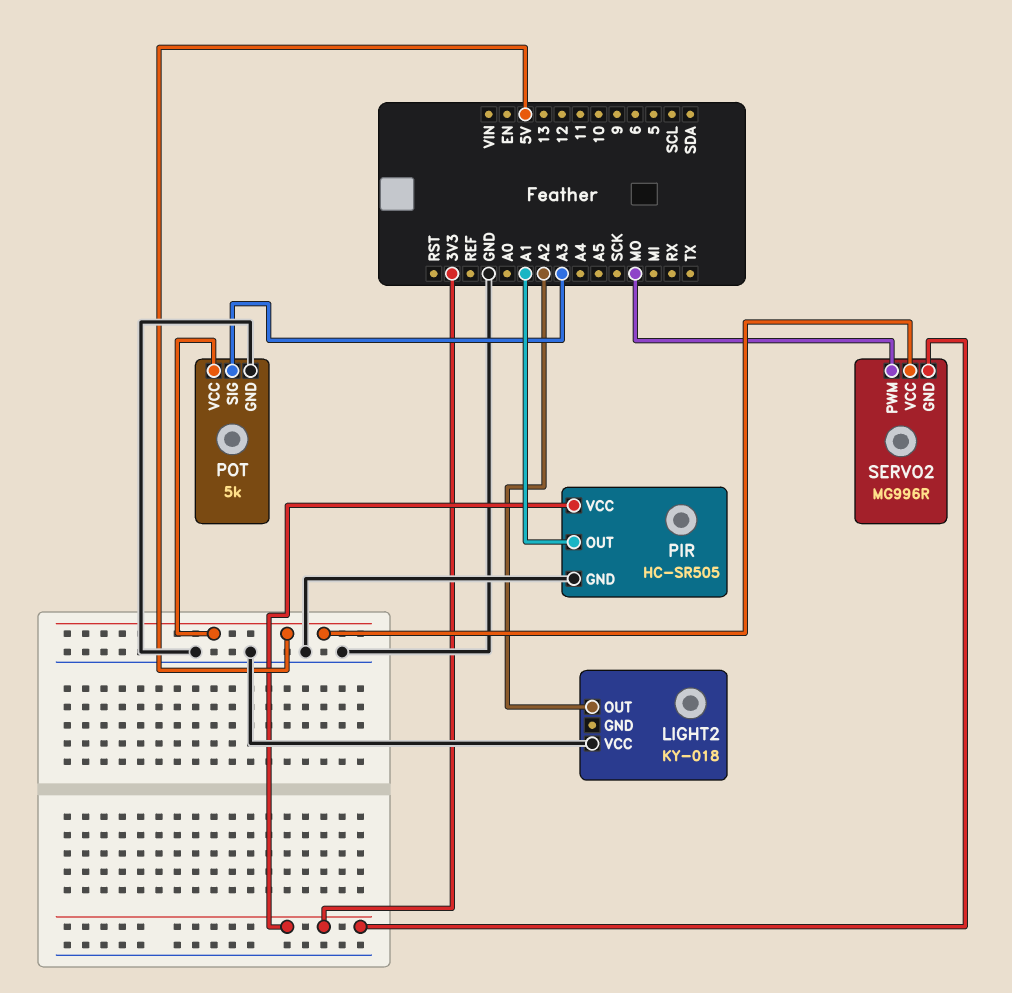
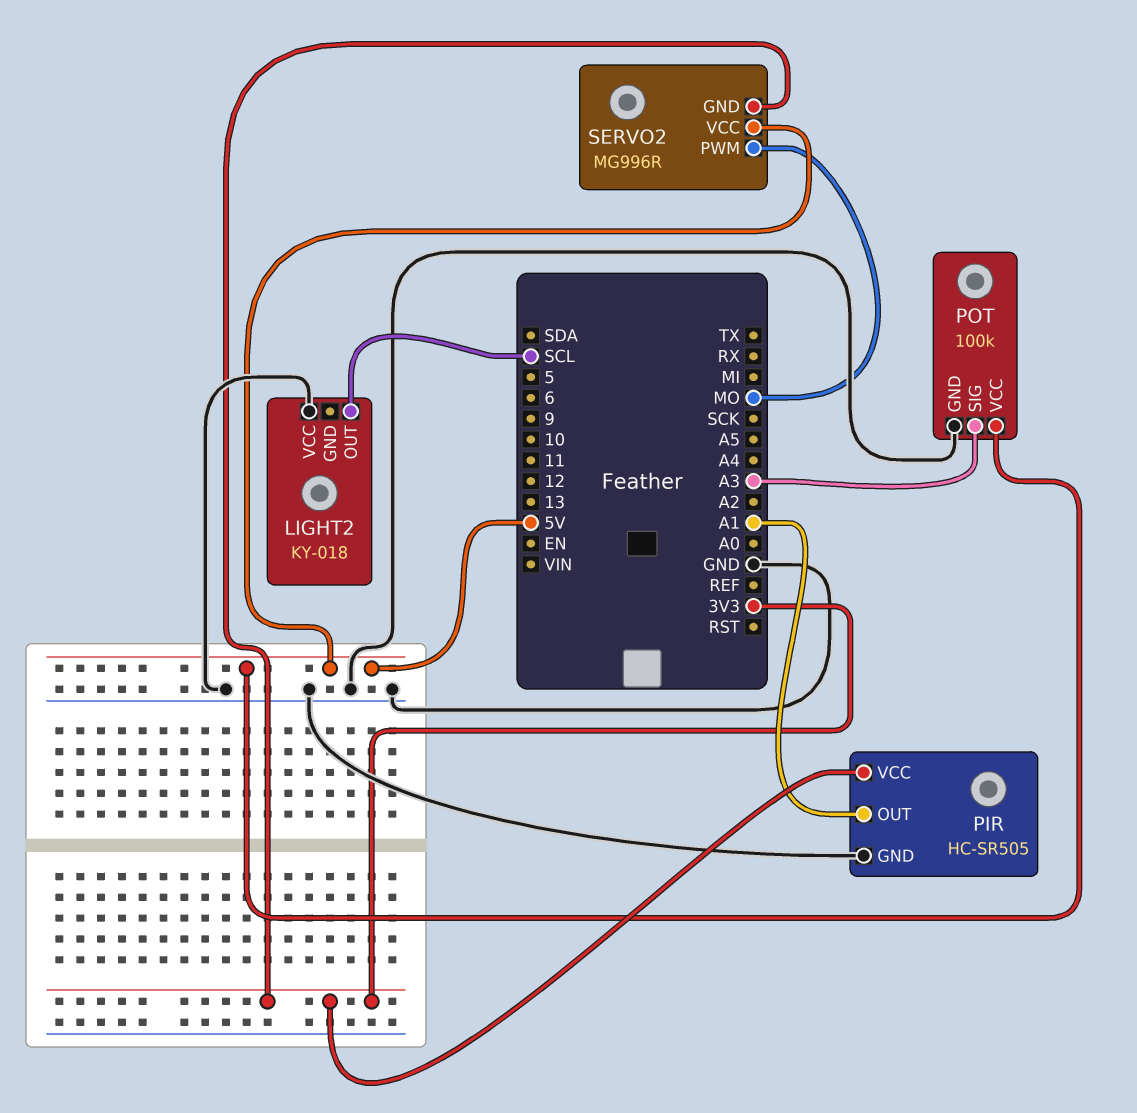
LIGHT2 pin OUT: A2 -> SCL
POT: 5k -> 100k

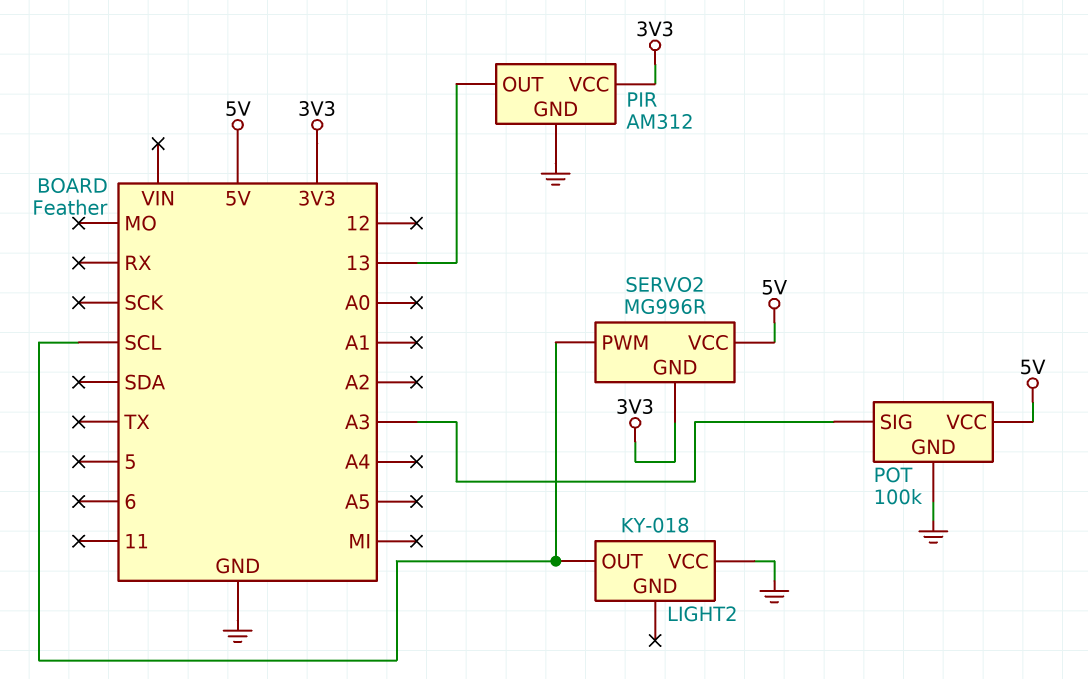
PIR: HC-SR505 -> AM312
PIR pin OUT: A1 -> 13
SERVO2 pin PWM: MO -> SCL

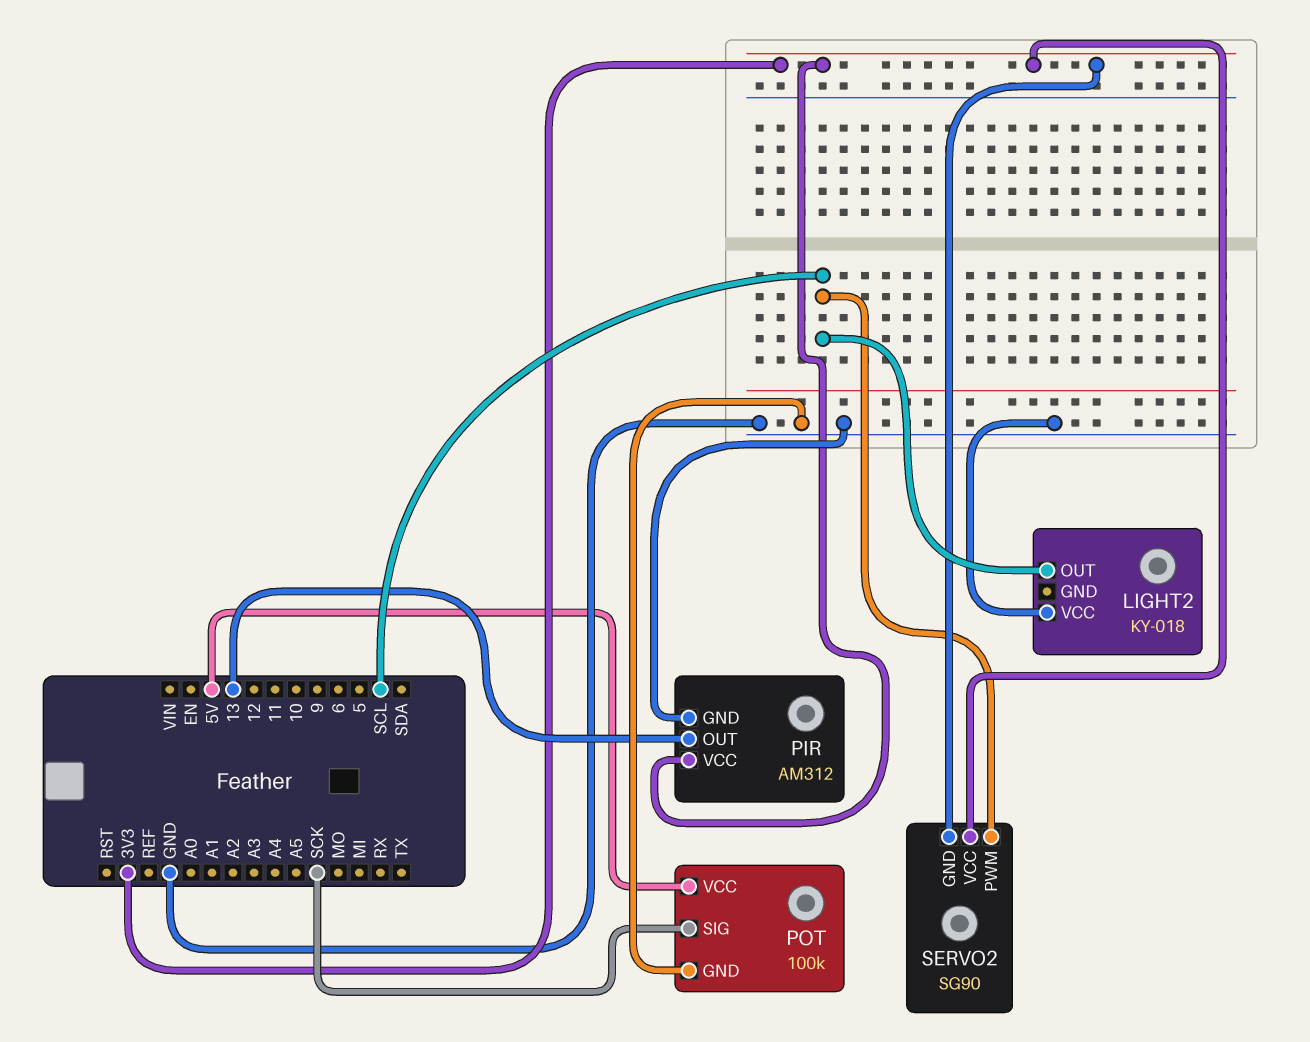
POT pin SIG: A3 -> SCK
SERVO2: MG996R -> SG90
SERVO2 pin VCC: 5V -> 3V3

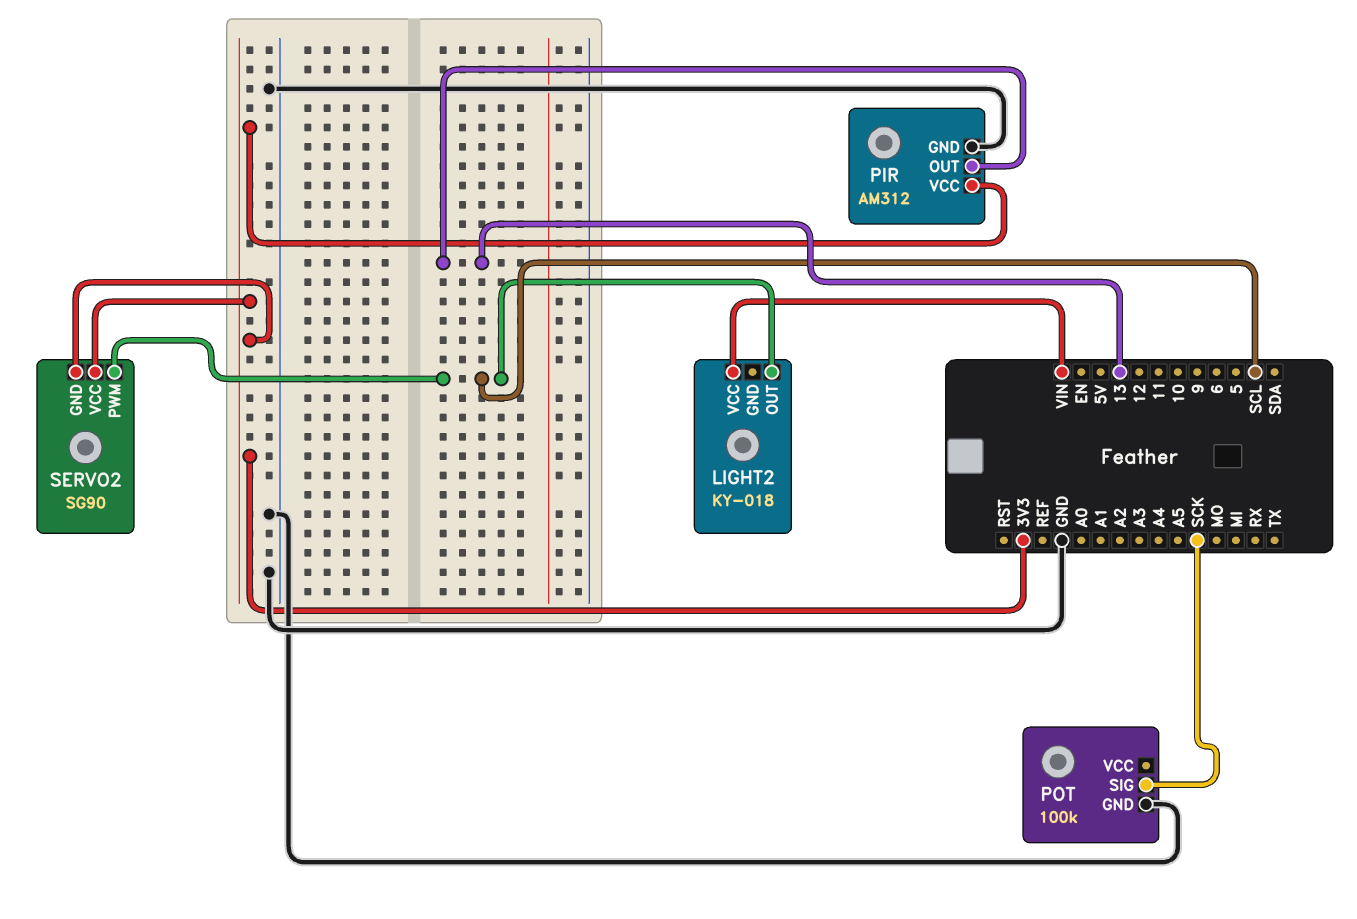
LIGHT2 pin VCC: GND -> VIN
POT pin VCC: 5V -> none

